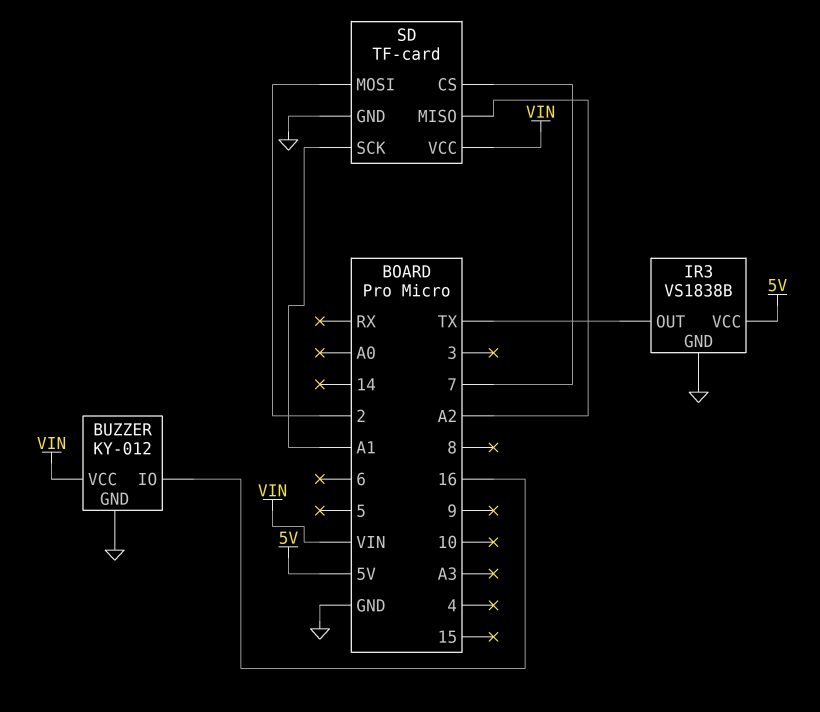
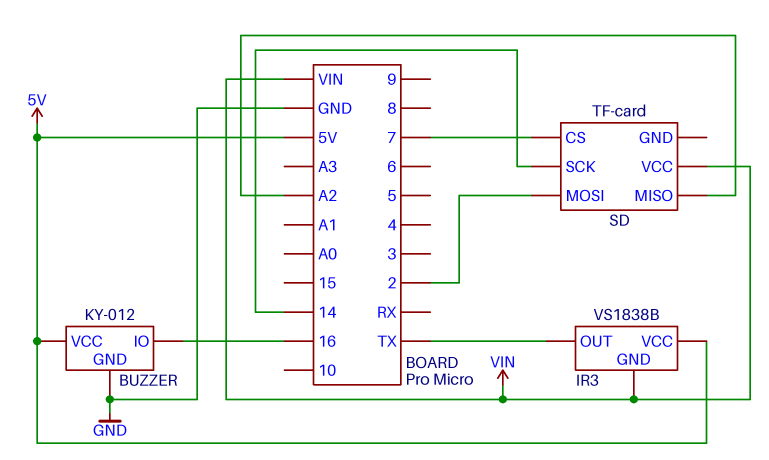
BUZZER pin VCC: VIN -> 5V
IR3 pin GND: GND -> VIN
SD pin GND: GND -> none
SD pin SCK: A1 -> 14

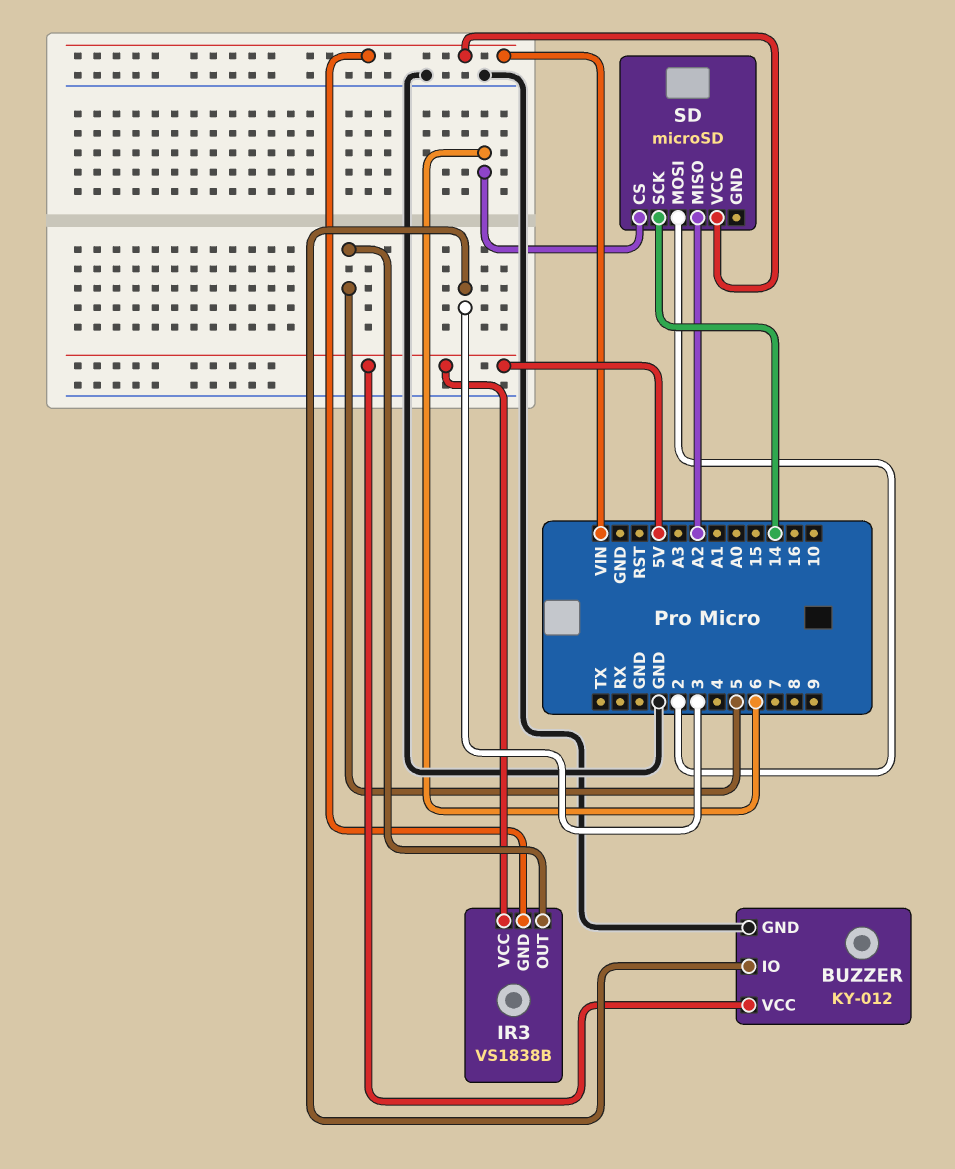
BUZZER pin IO: 16 -> 3
IR3 pin OUT: TX -> 5
SD: TF-card -> microSD
SD pin CS: 7 -> 6

